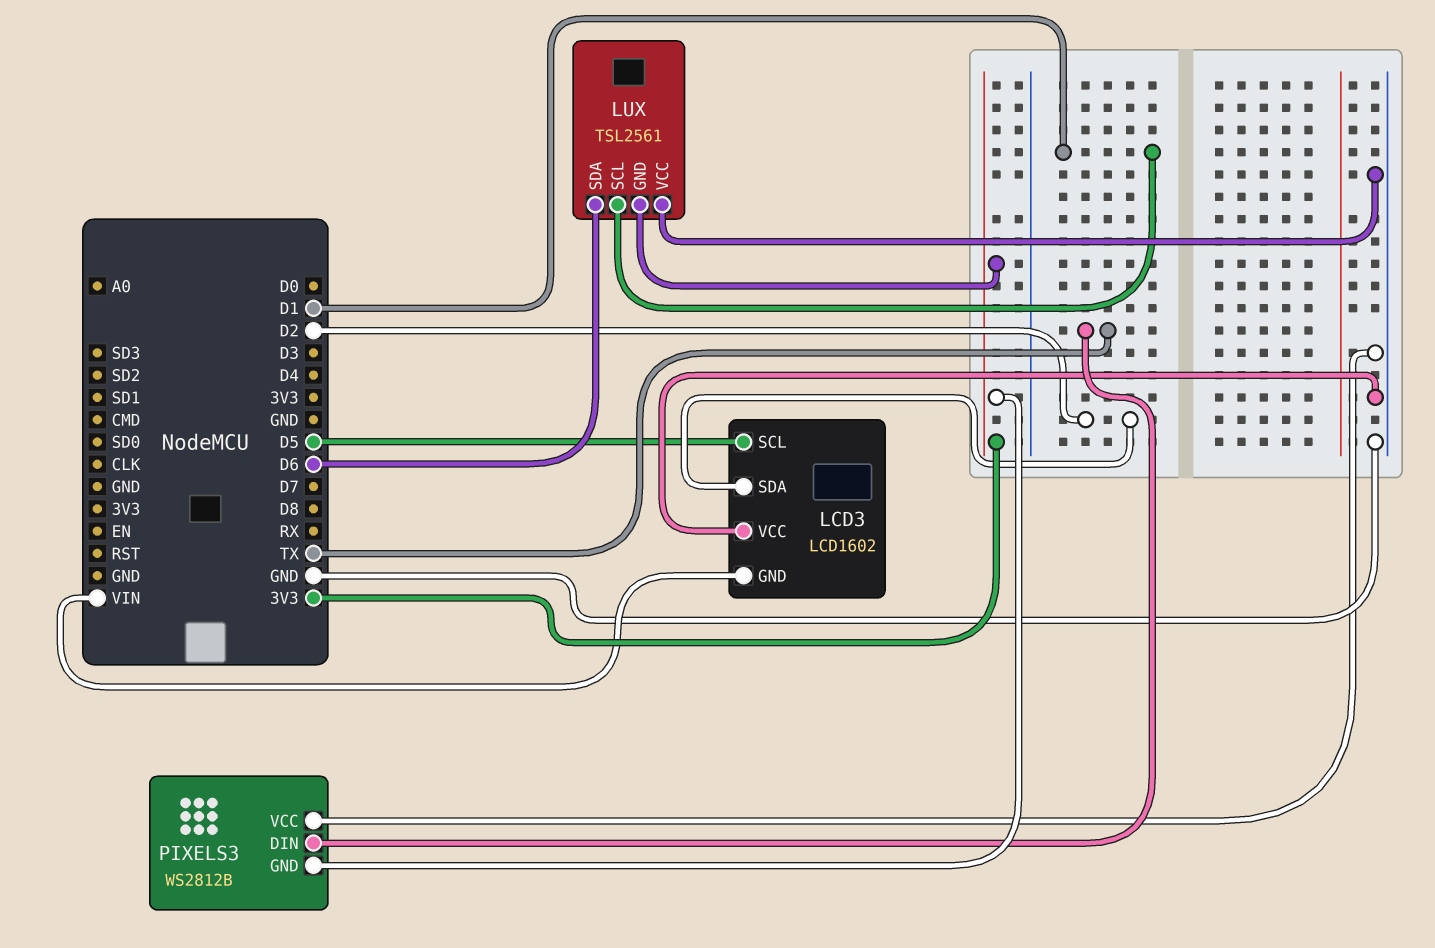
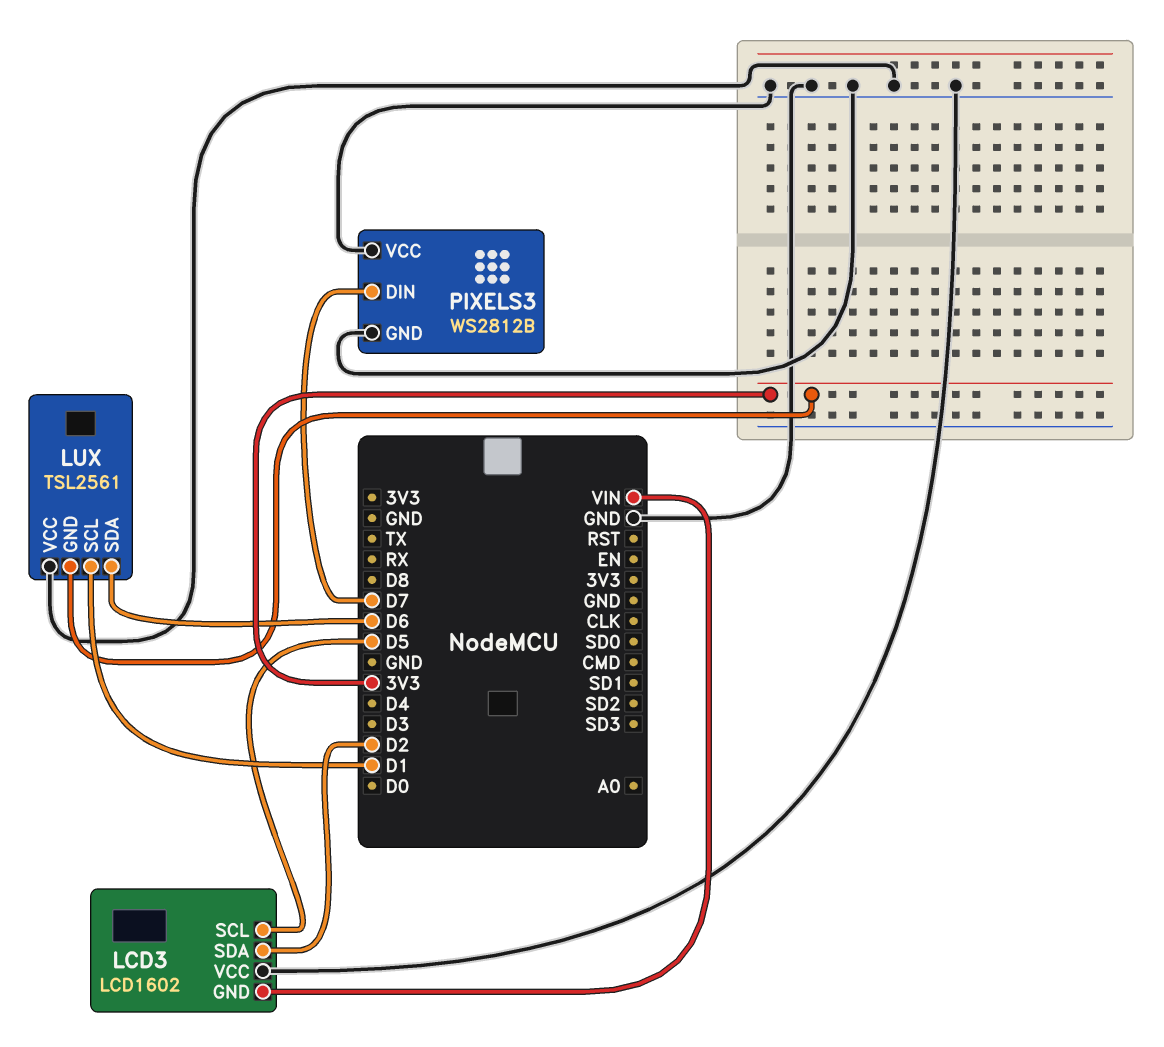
PIXELS3 pin DIN: TX -> D7
PIXELS3 pin GND: 3V3 -> GND

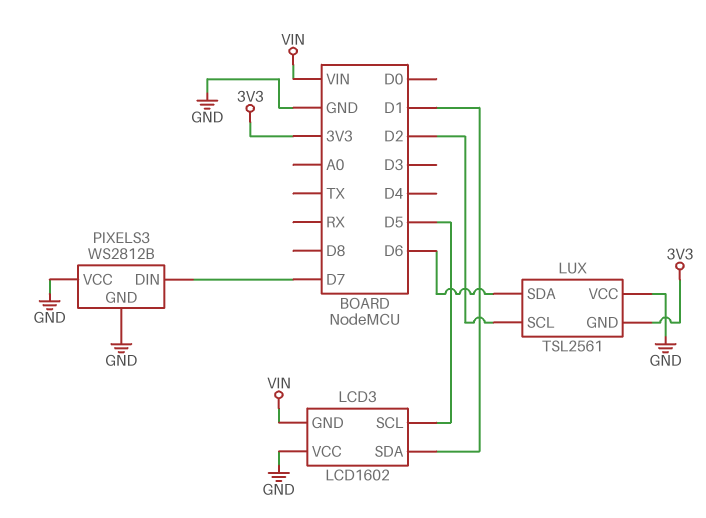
LCD3 pin SDA: D2 -> D1
LUX pin SCL: D1 -> D2

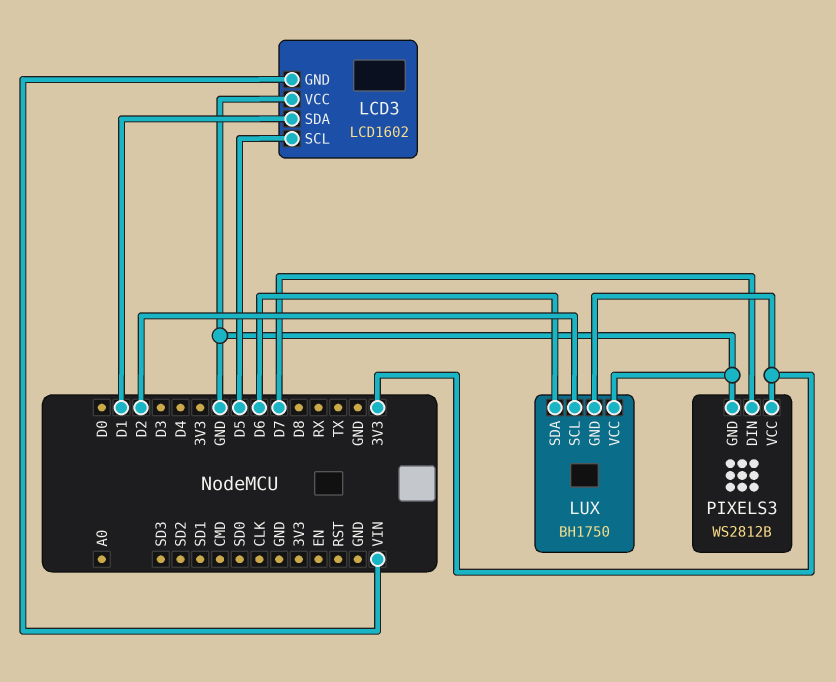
LUX: TSL2561 -> BH1750
PIXELS3 pin VCC: GND -> 3V3

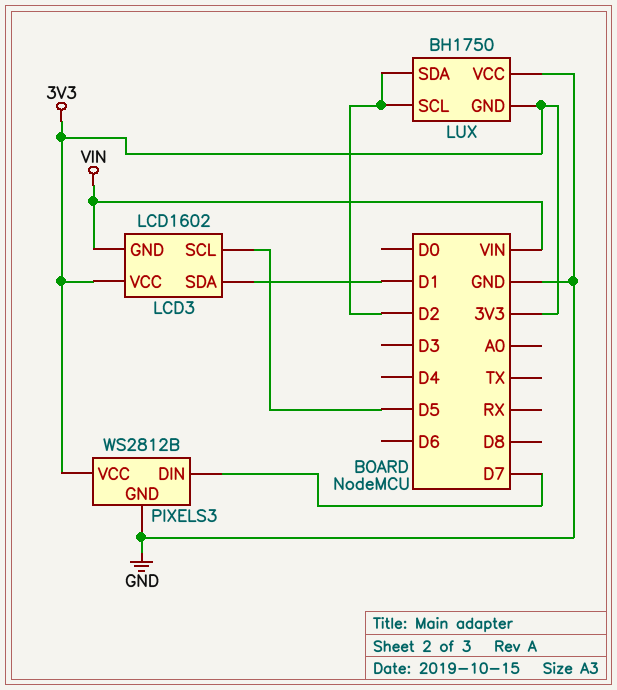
LCD3 pin VCC: GND -> 3V3
LUX pin SDA: D6 -> D2

